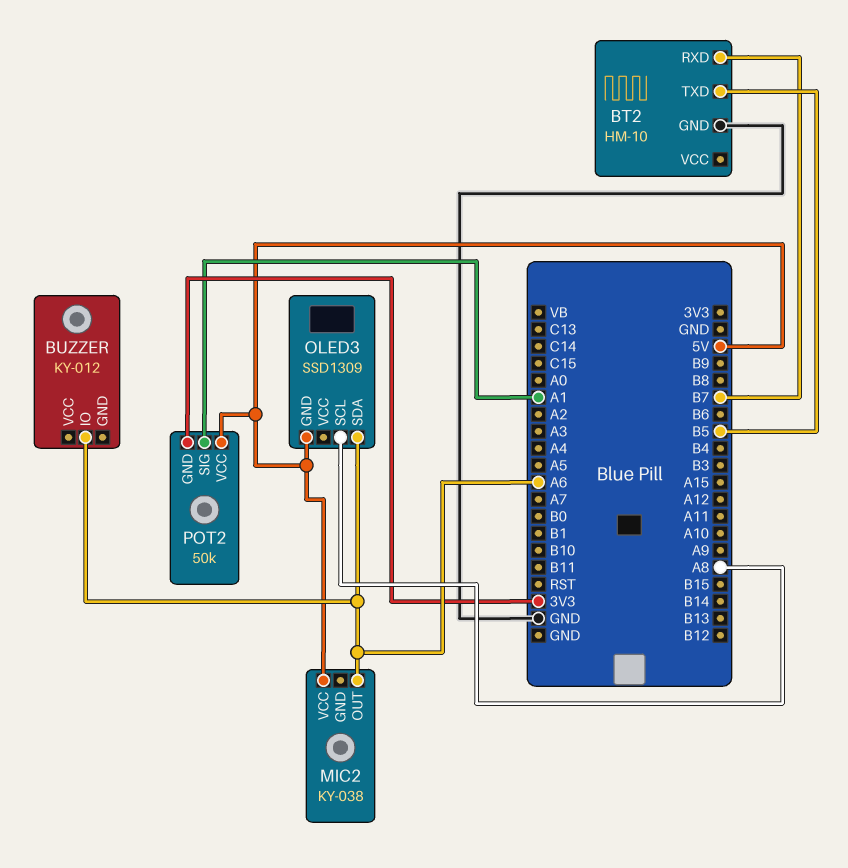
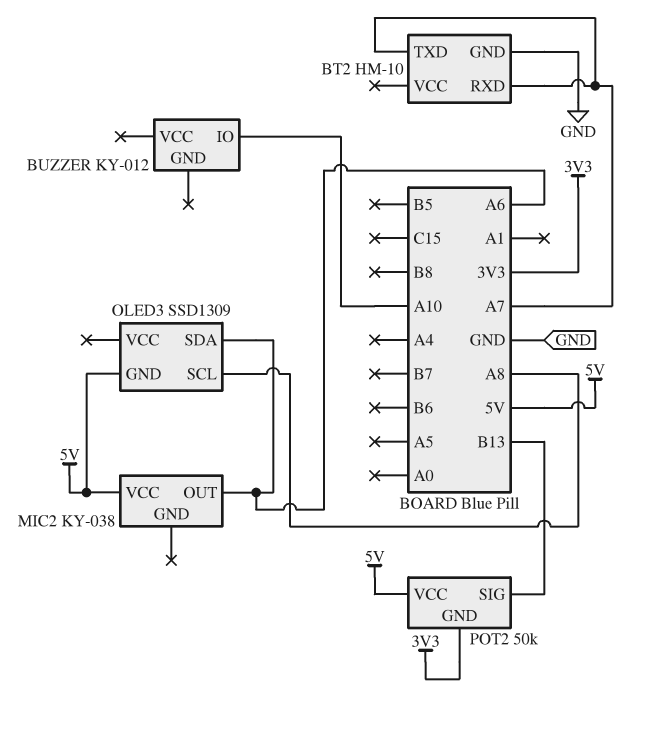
BT2 pin RXD: B7 -> A7
BT2 pin TXD: B5 -> A7
BUZZER pin IO: A6 -> A10
POT2 pin SIG: A1 -> B13

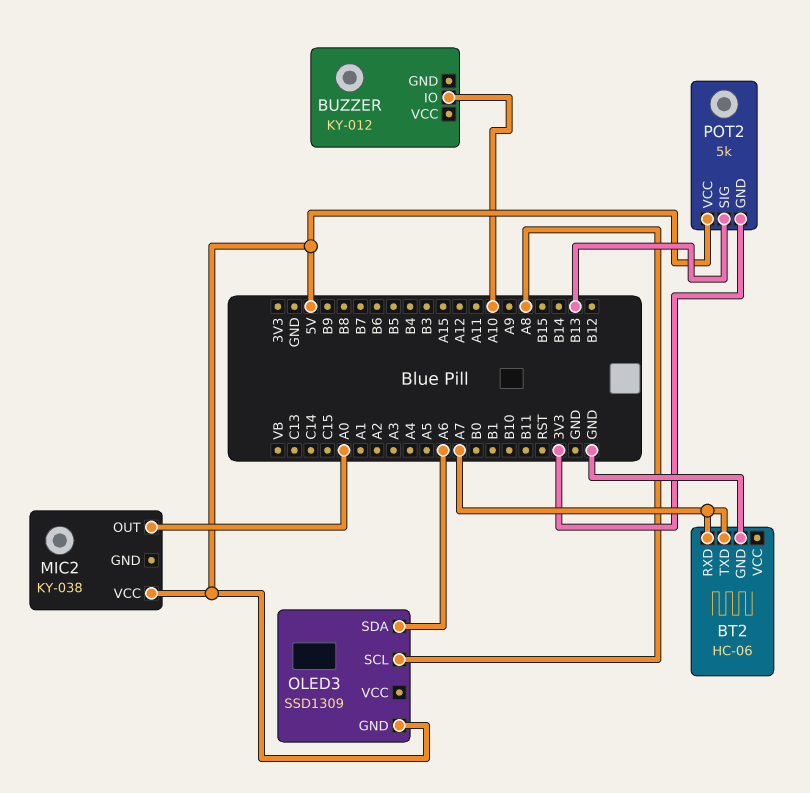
BT2: HM-10 -> HC-06
MIC2 pin OUT: A6 -> A0
POT2: 50k -> 5k

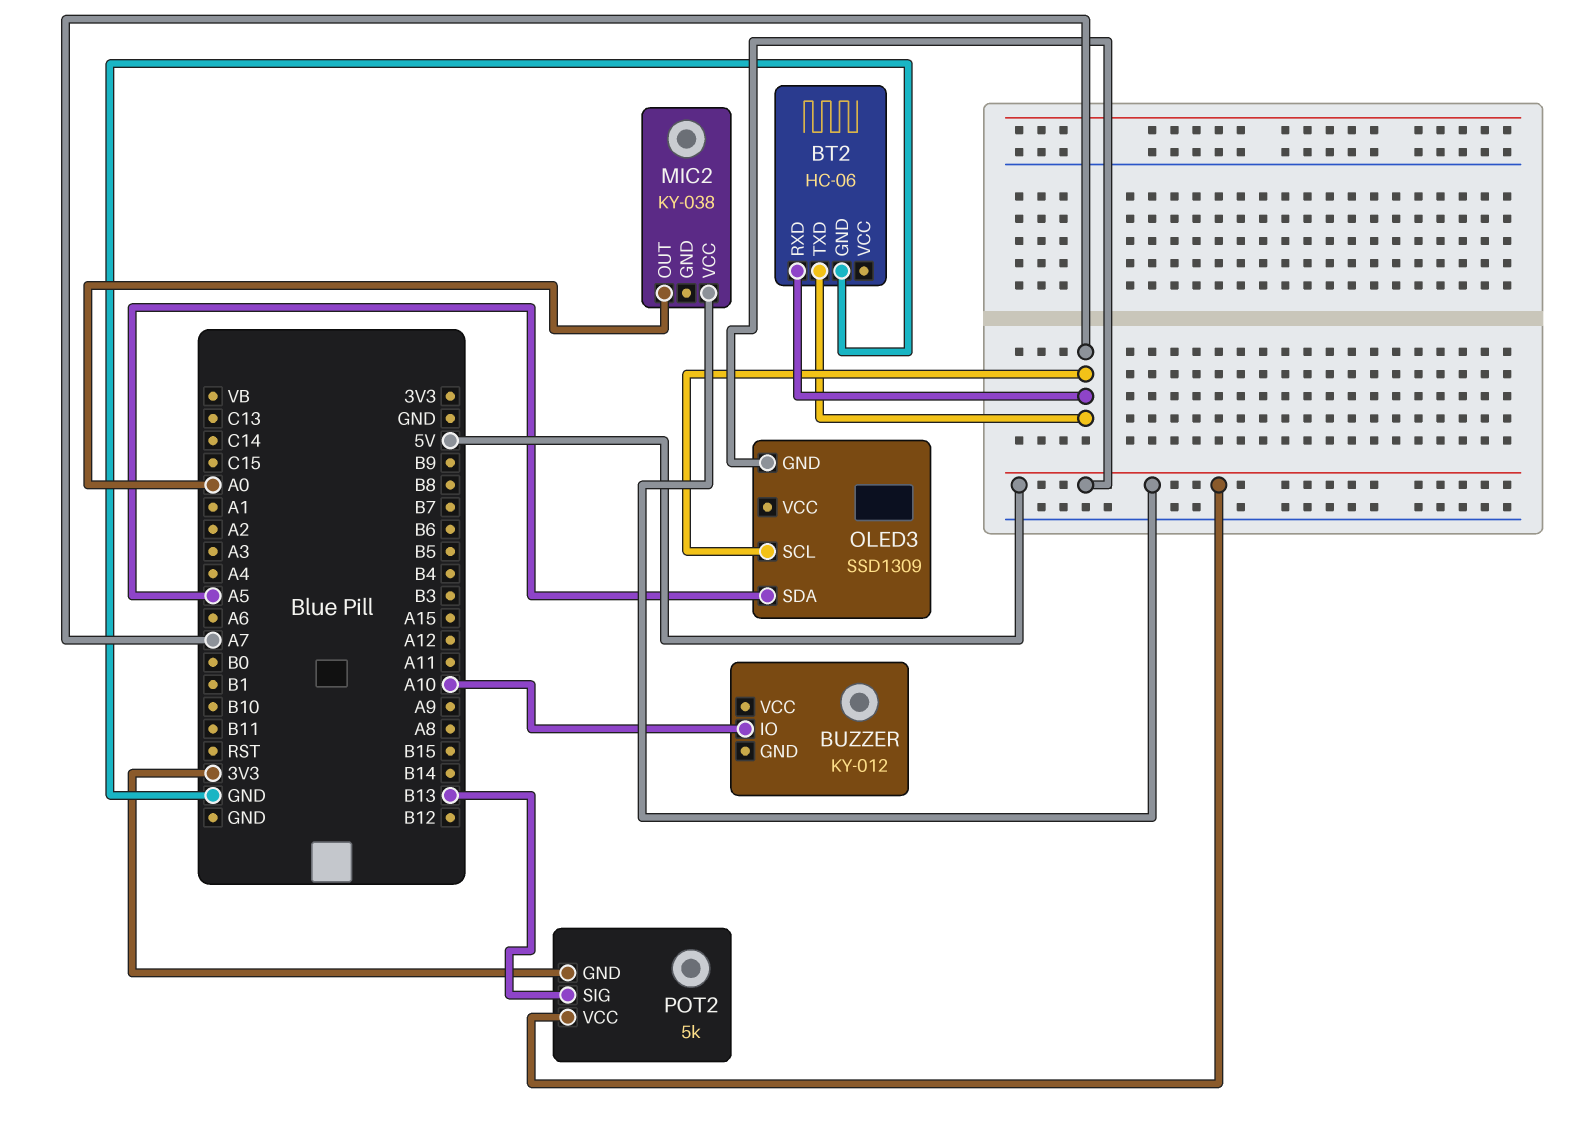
OLED3 pin SCL: A8 -> A7
OLED3 pin SDA: A6 -> A5

